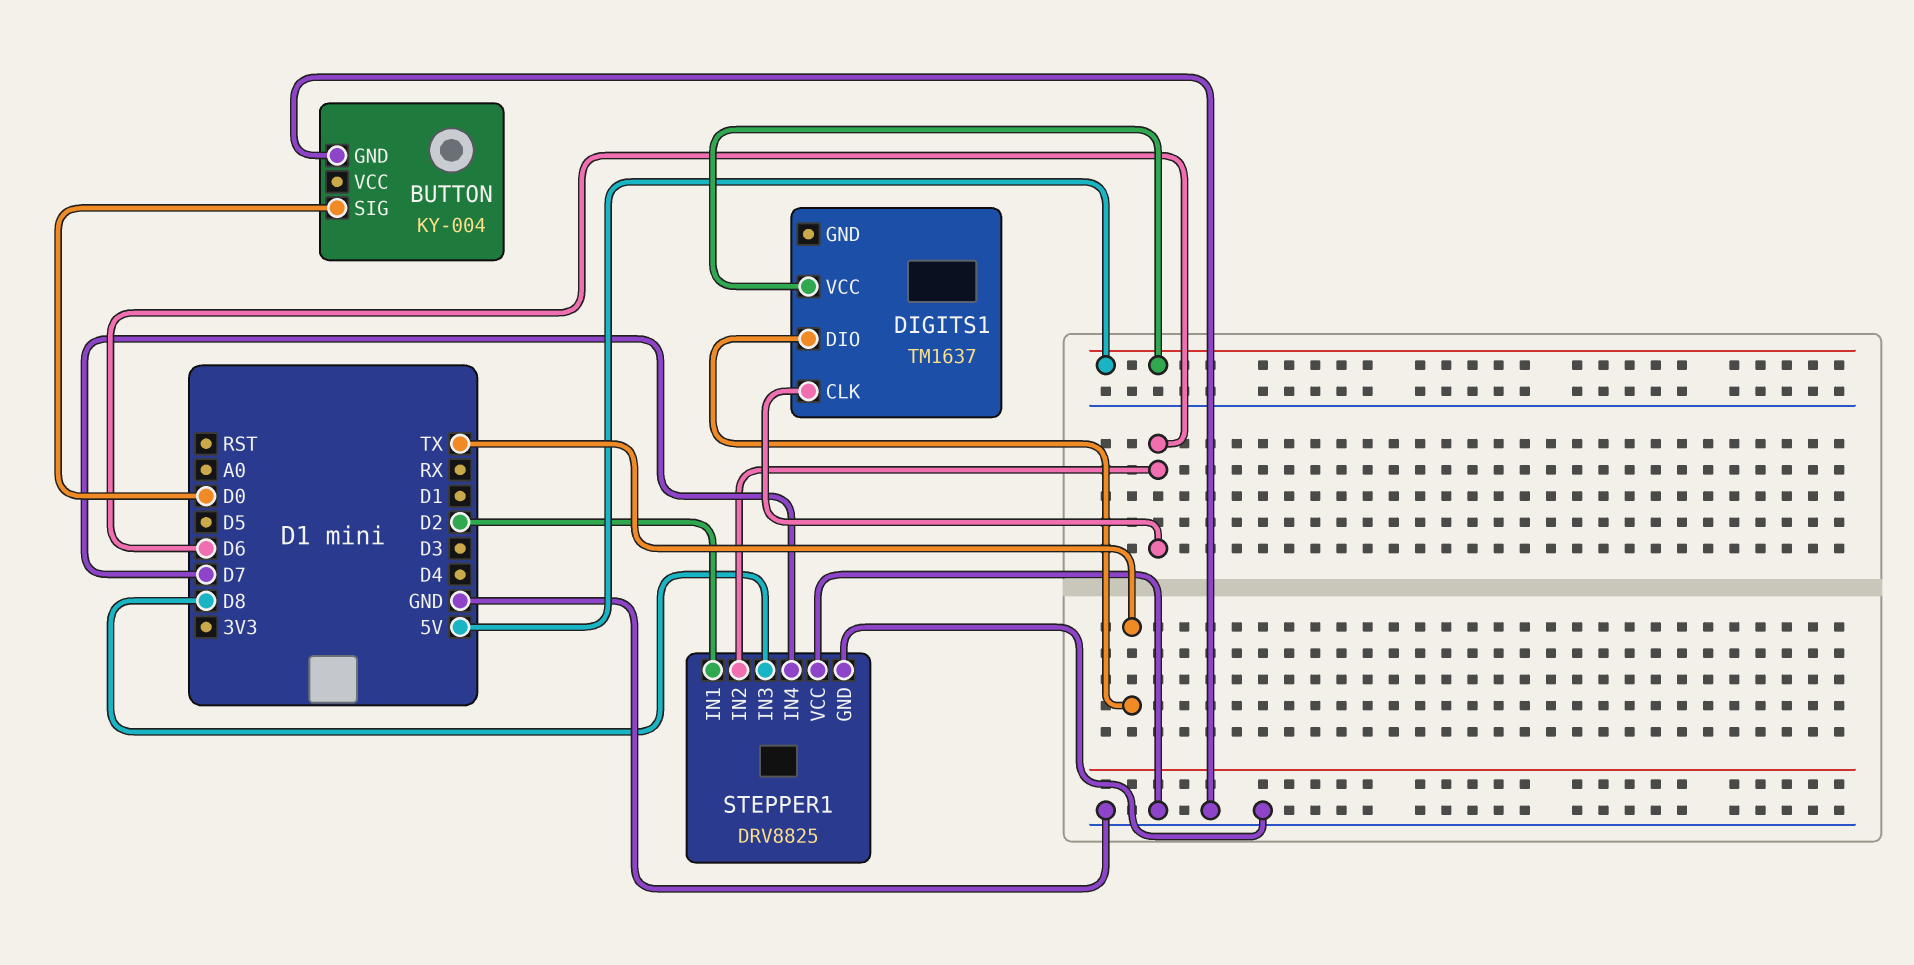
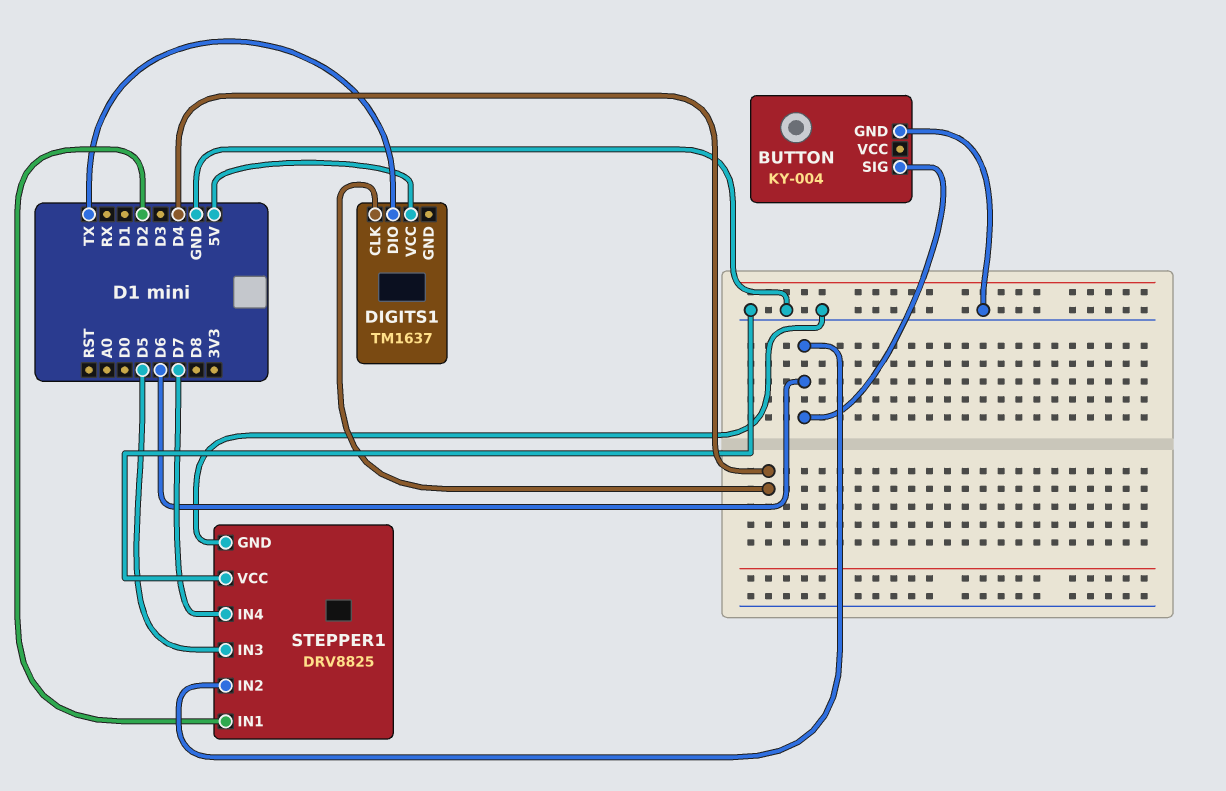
BUTTON pin SIG: D0 -> D6
DIGITS1 pin CLK: D6 -> D4
STEPPER1 pin IN3: D8 -> D5

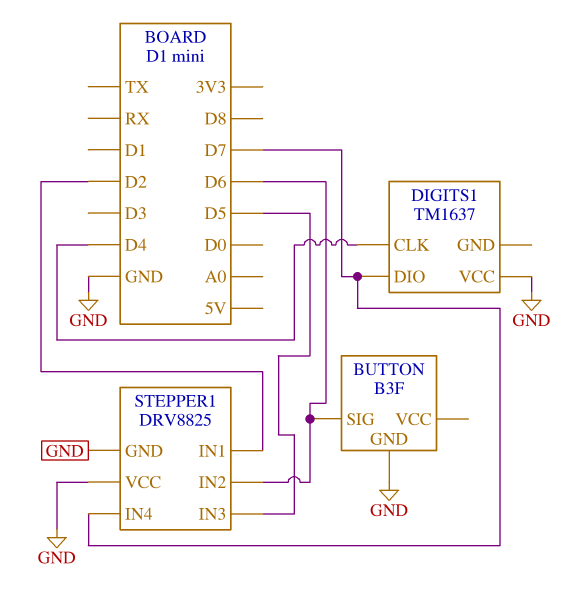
BUTTON: KY-004 -> B3F
DIGITS1 pin DIO: TX -> D7
DIGITS1 pin VCC: 5V -> GND

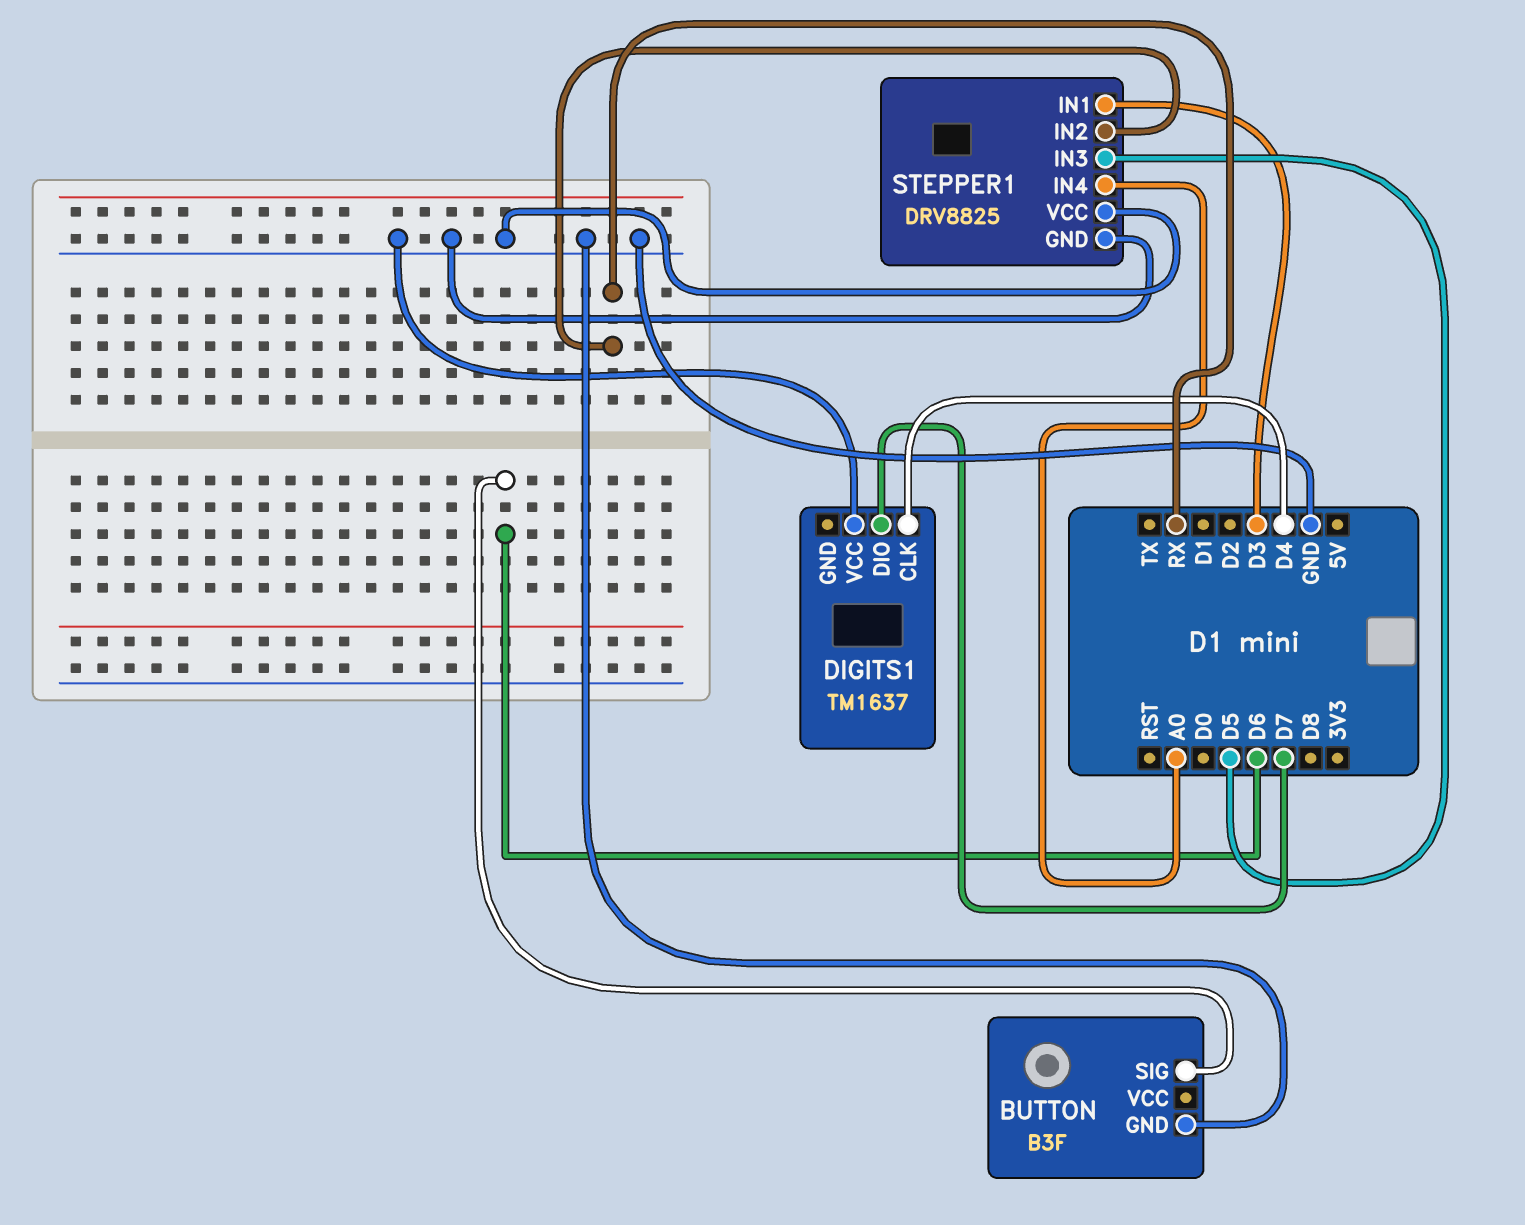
STEPPER1 pin IN1: D2 -> D3
STEPPER1 pin IN2: D6 -> RX
STEPPER1 pin IN4: D7 -> A0

